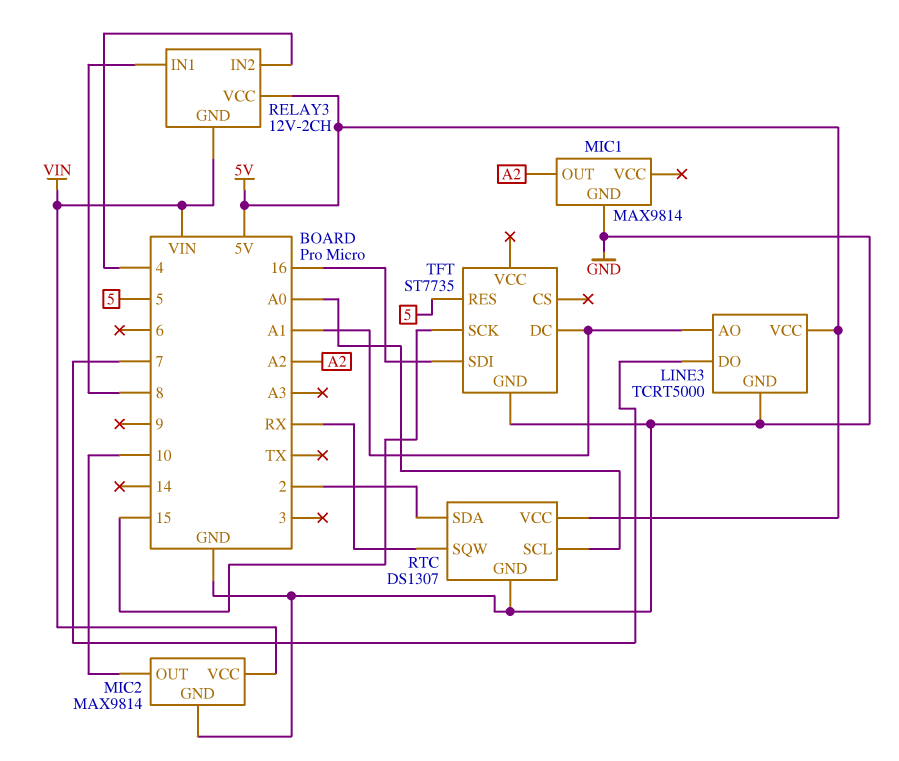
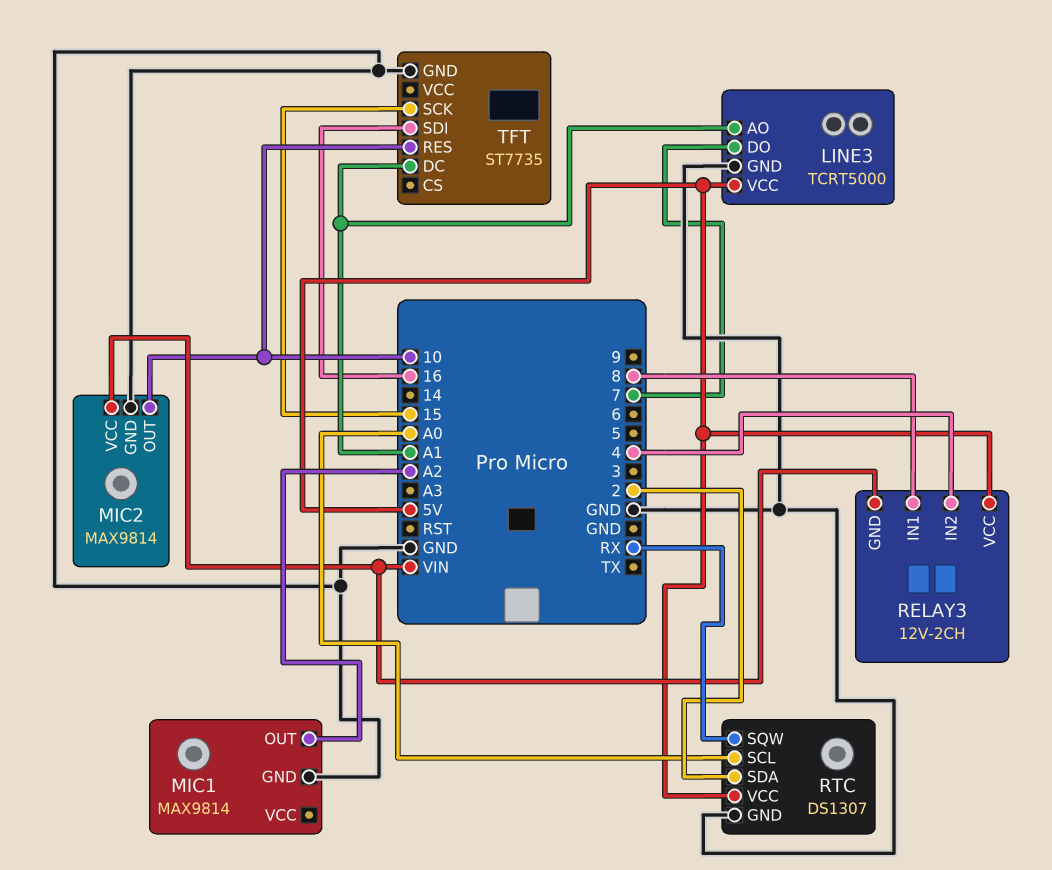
TFT pin RES: 5 -> 10

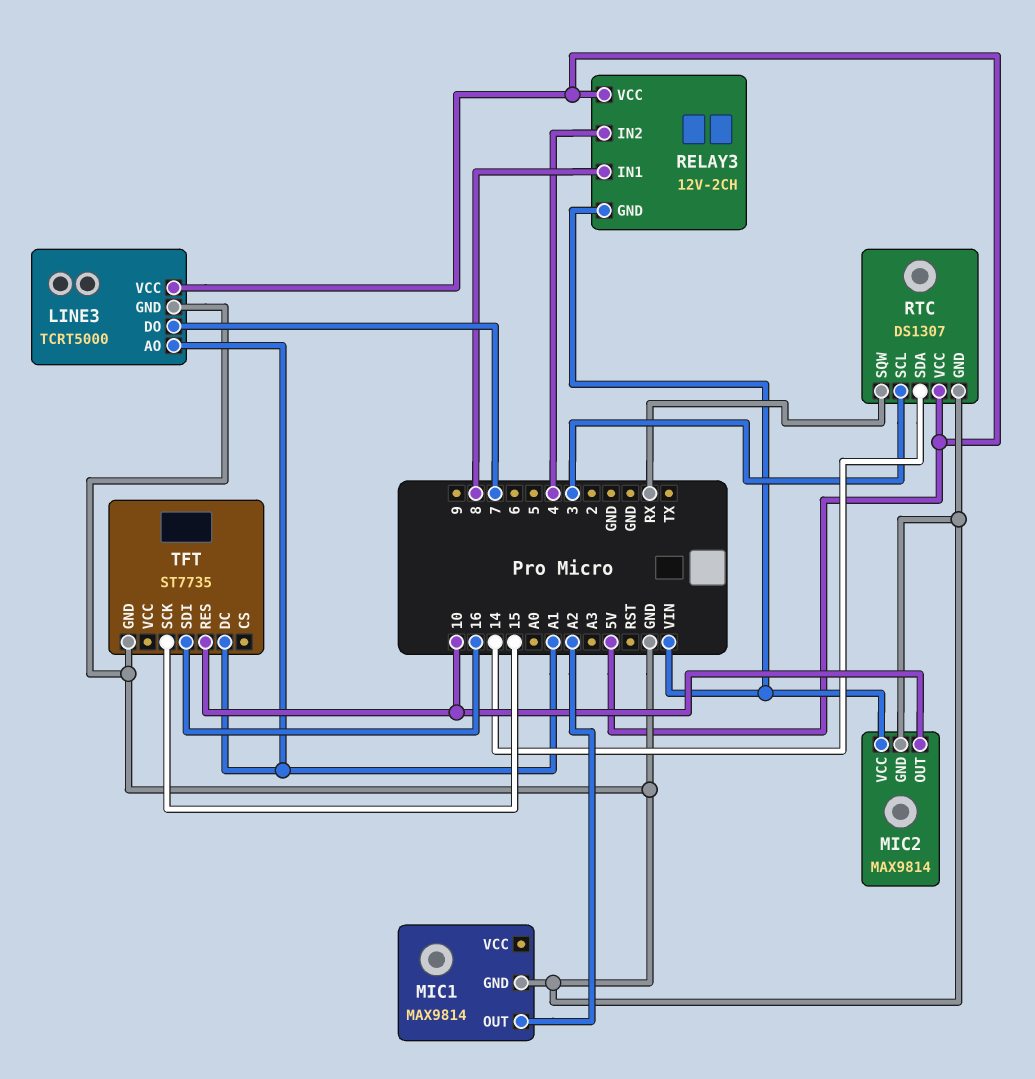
RTC pin SCL: A0 -> 3
RTC pin SDA: 2 -> 14

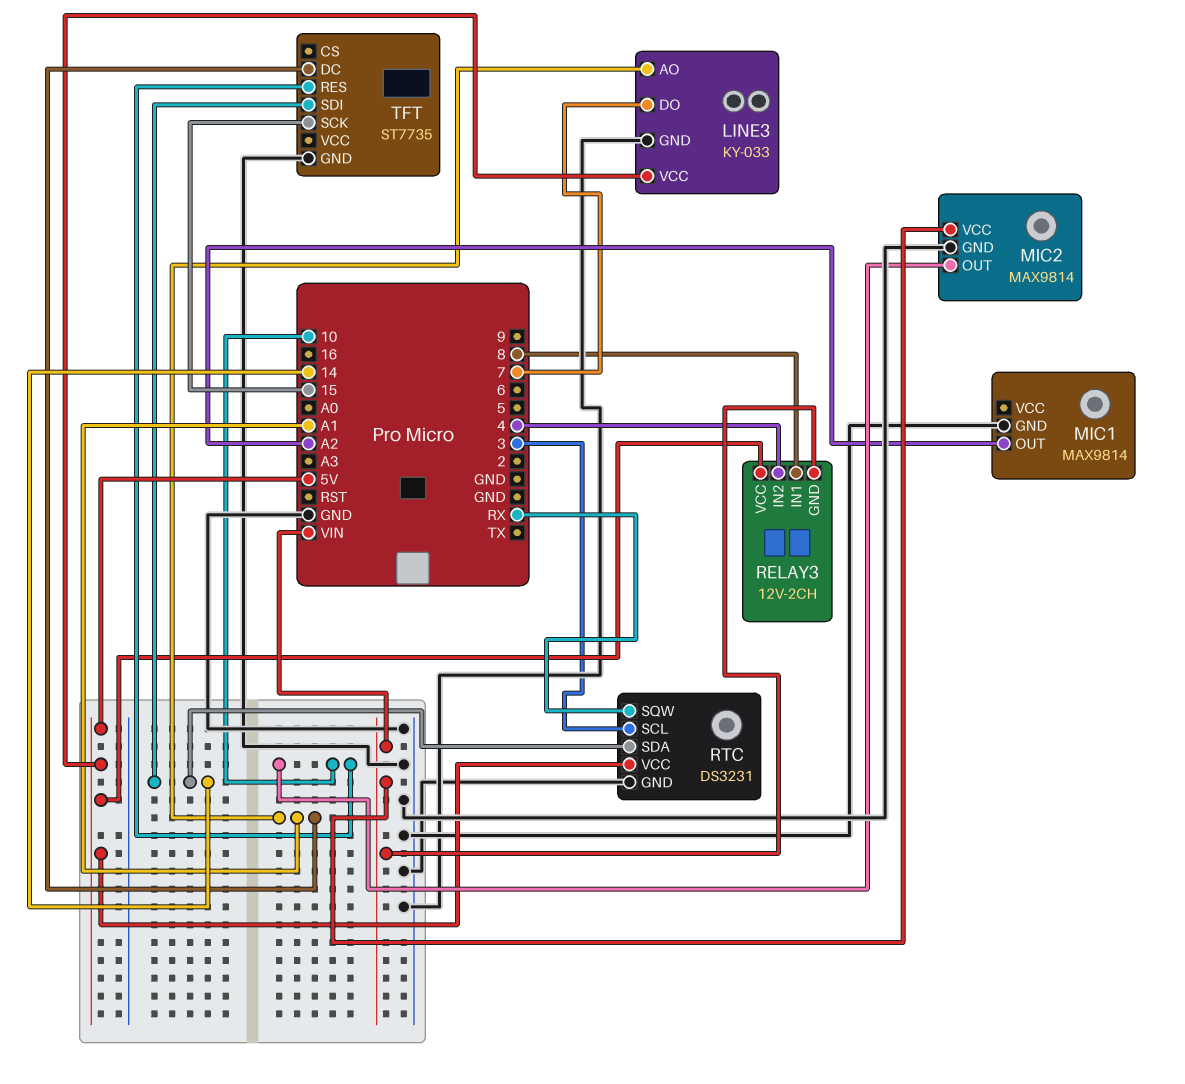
LINE3: TCRT5000 -> KY-033
RTC: DS1307 -> DS3231
TFT pin SDI: 16 -> 14

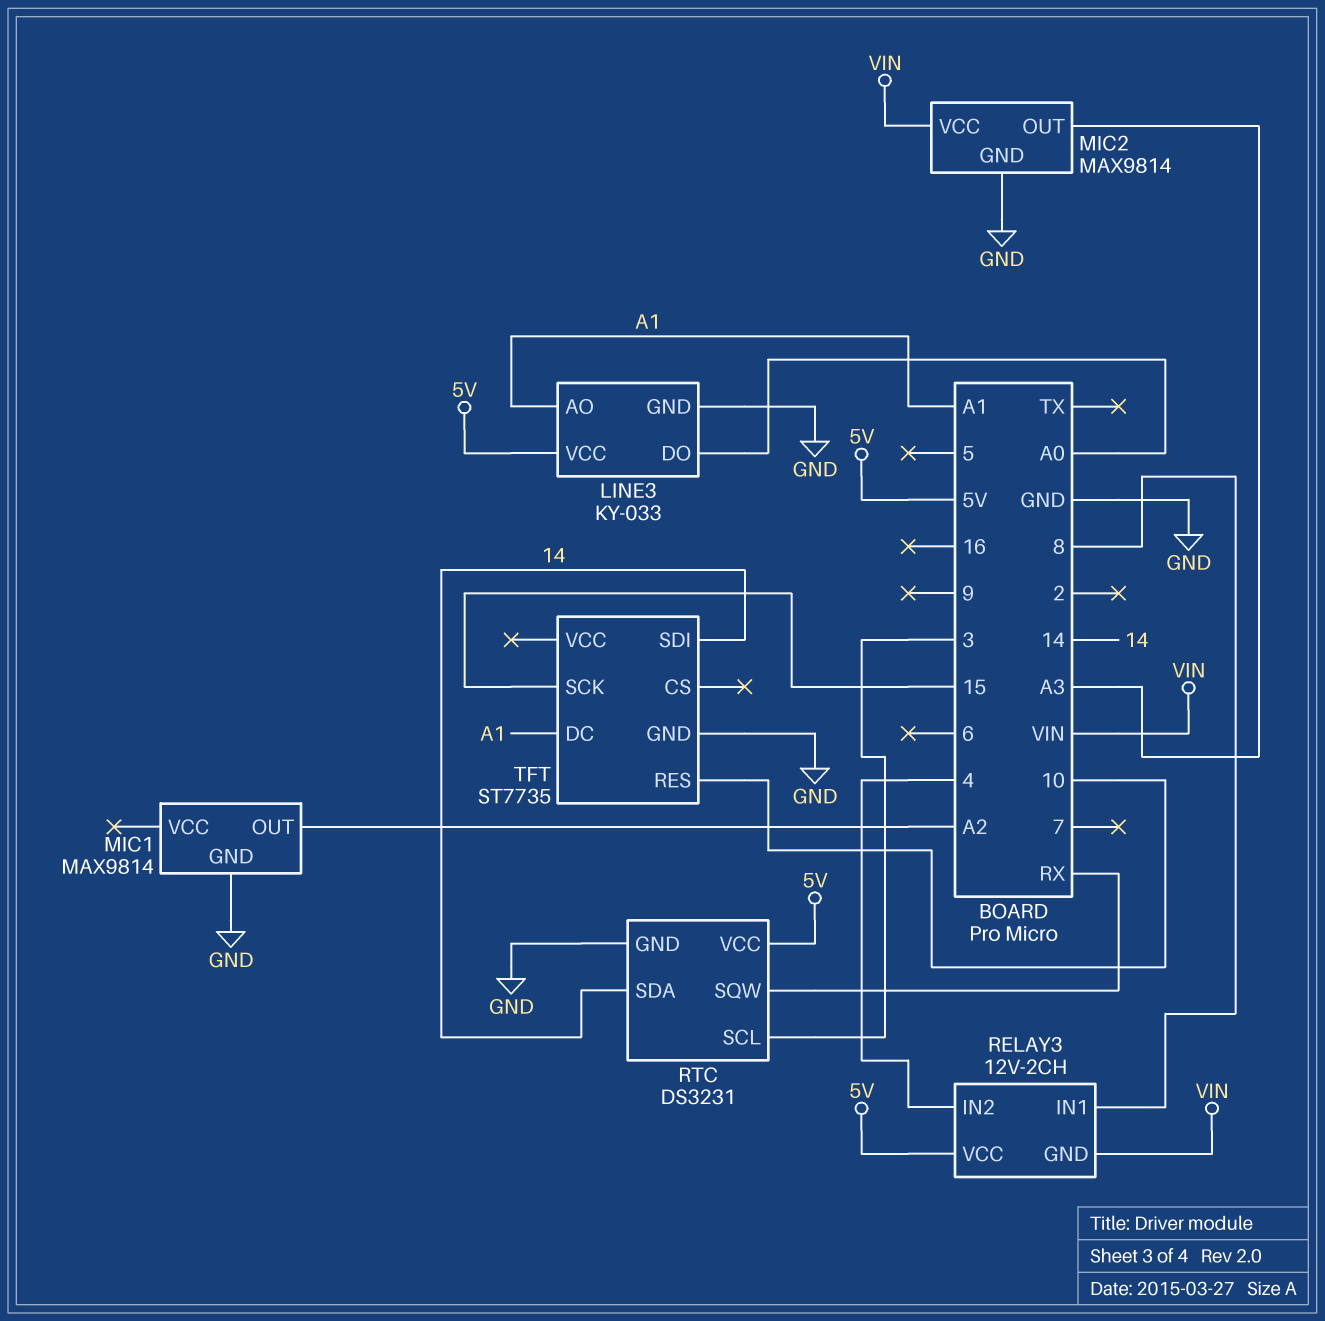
LINE3 pin DO: 7 -> A0
MIC2 pin OUT: 10 -> A3

